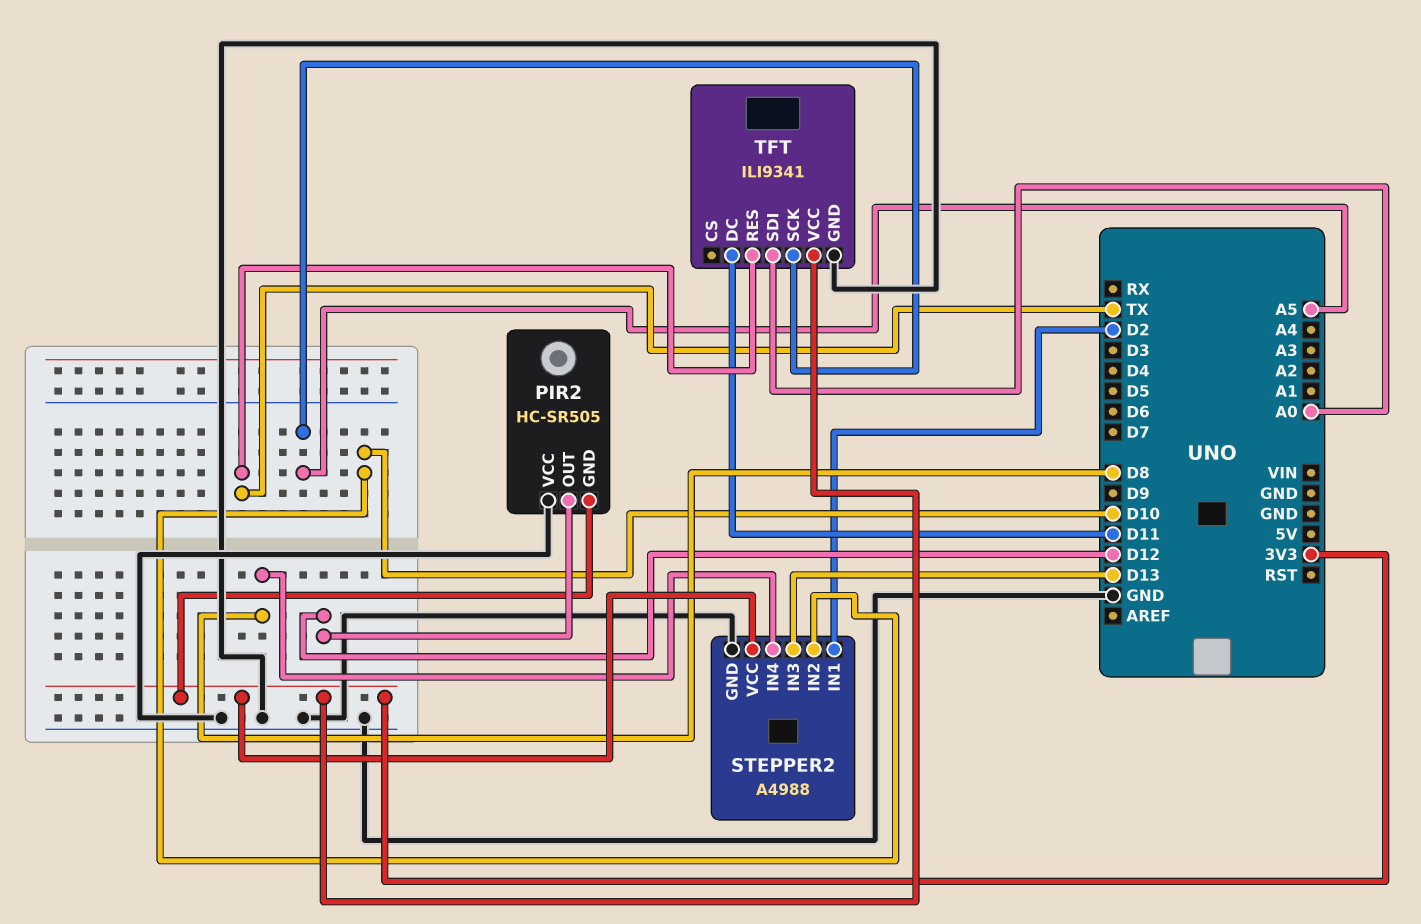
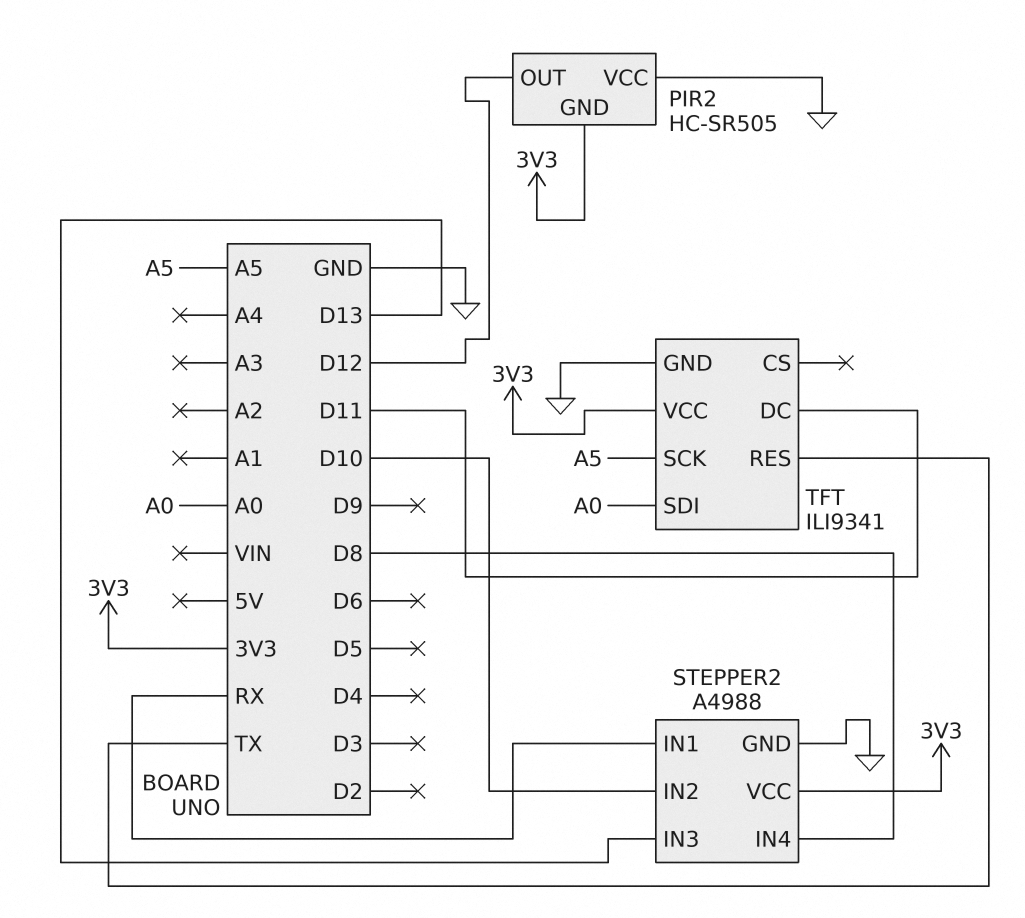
STEPPER2 pin IN1: D2 -> RX

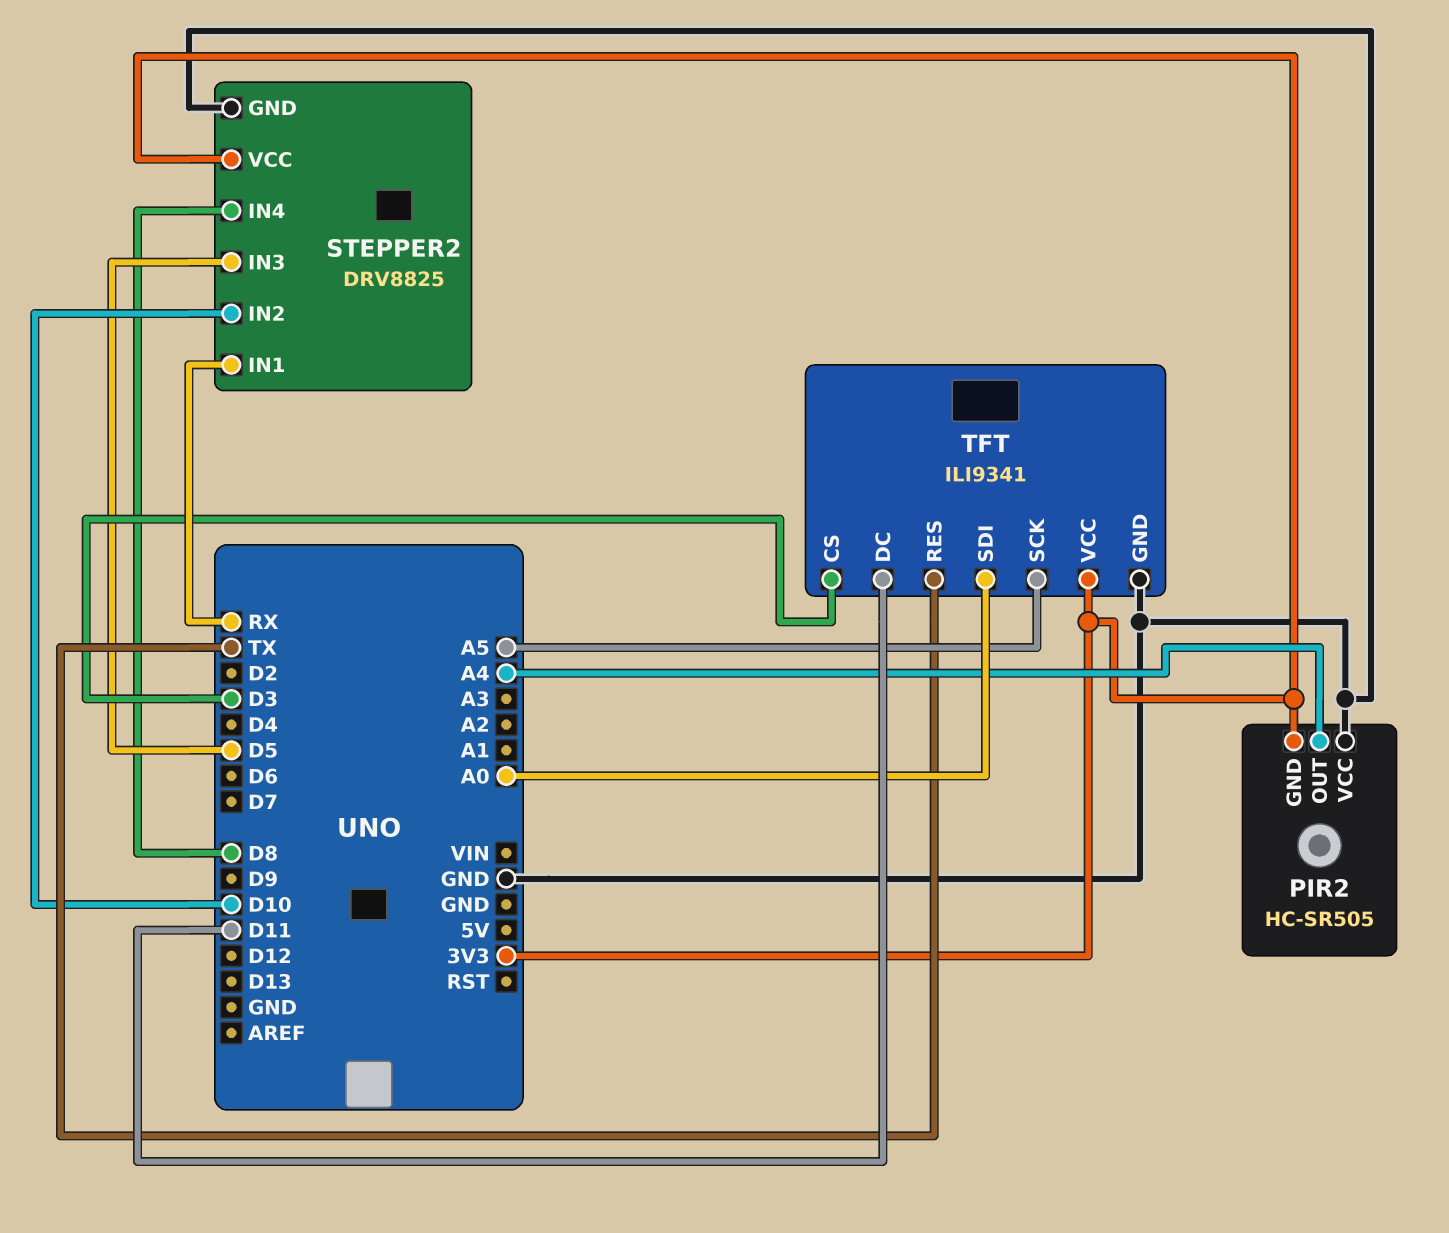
PIR2 pin OUT: D12 -> A4
STEPPER2: A4988 -> DRV8825
STEPPER2 pin IN3: D13 -> D5
TFT pin CS: none -> D3

